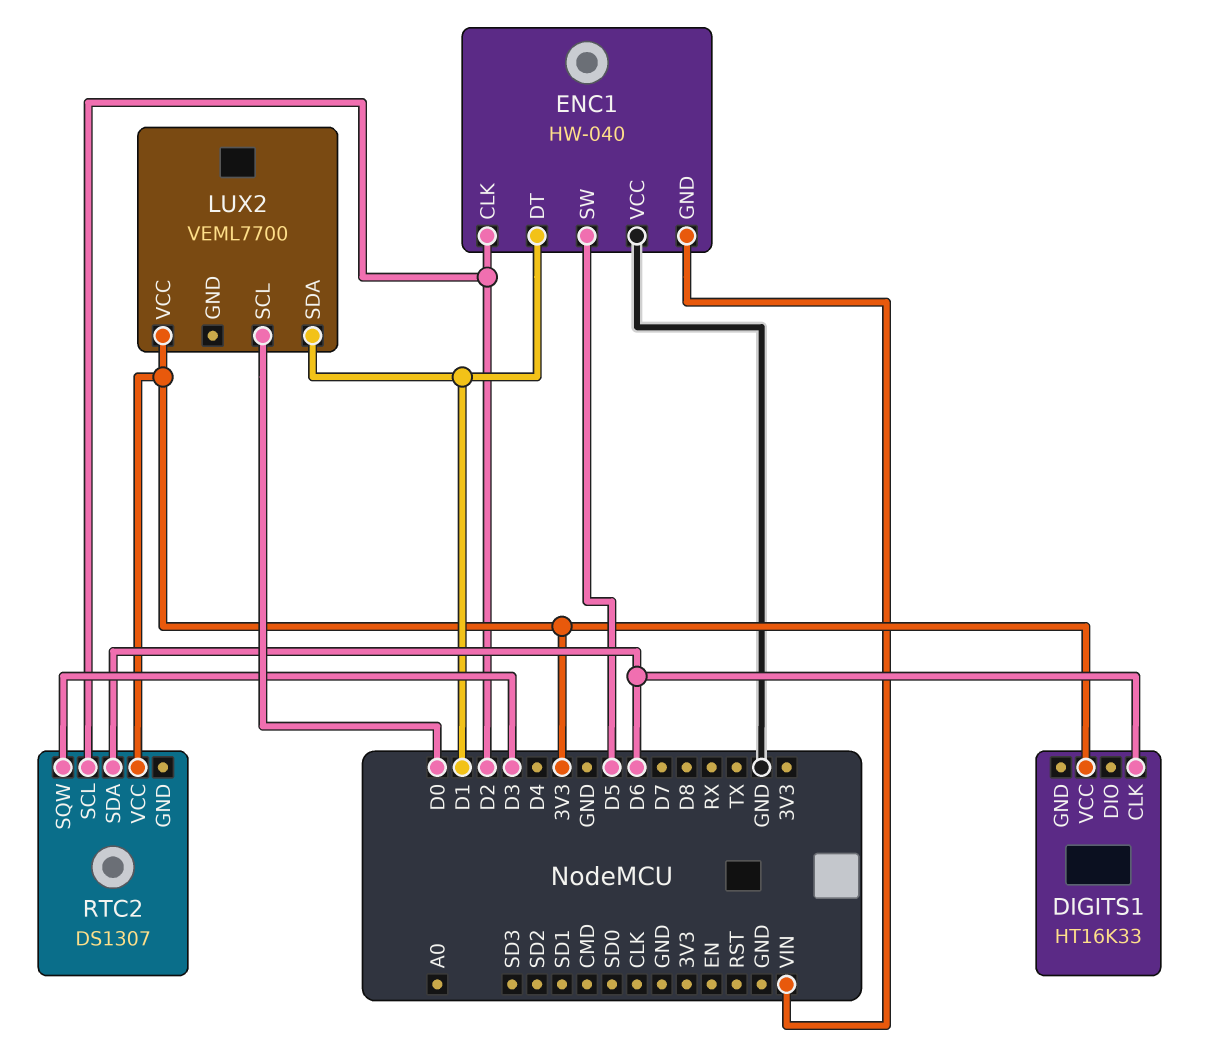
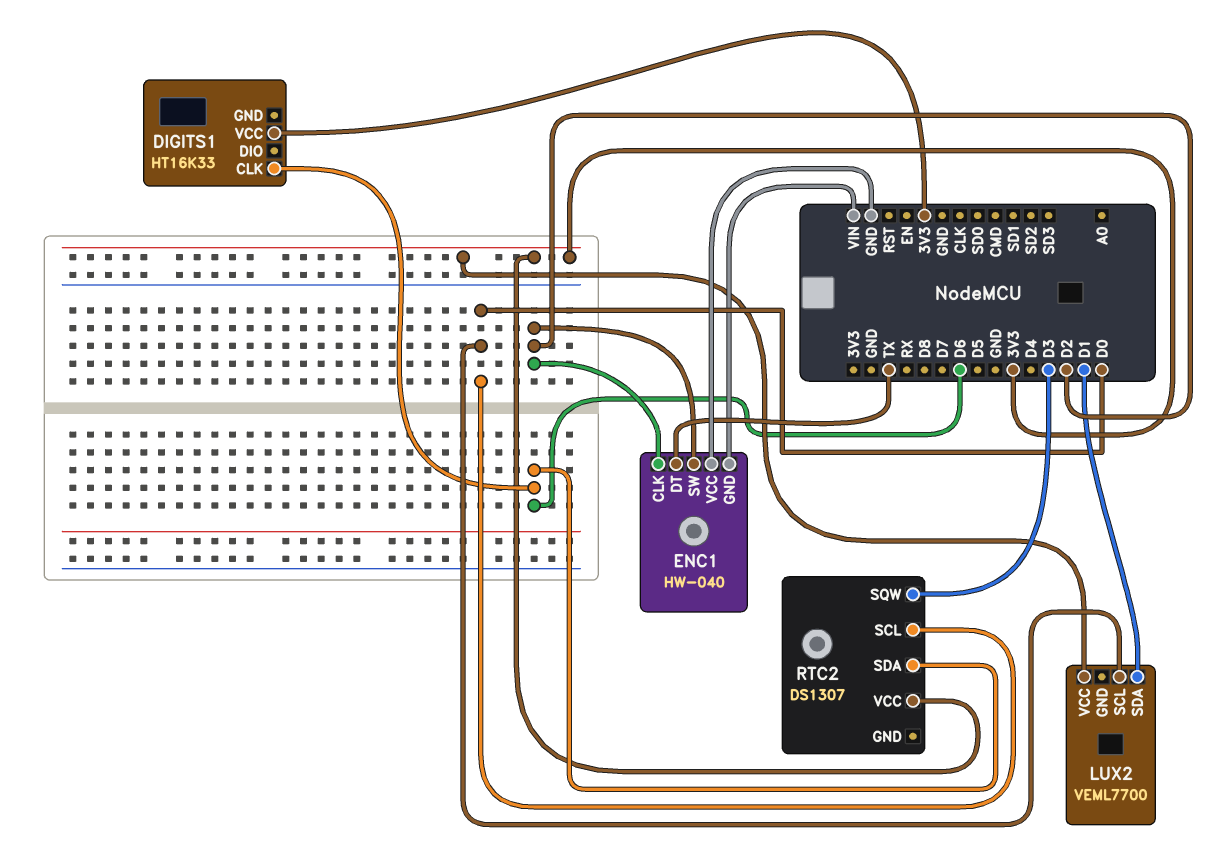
ENC1 pin DT: D1 -> TX
ENC1 pin SW: D5 -> D2
RTC2 pin SCL: D2 -> D0

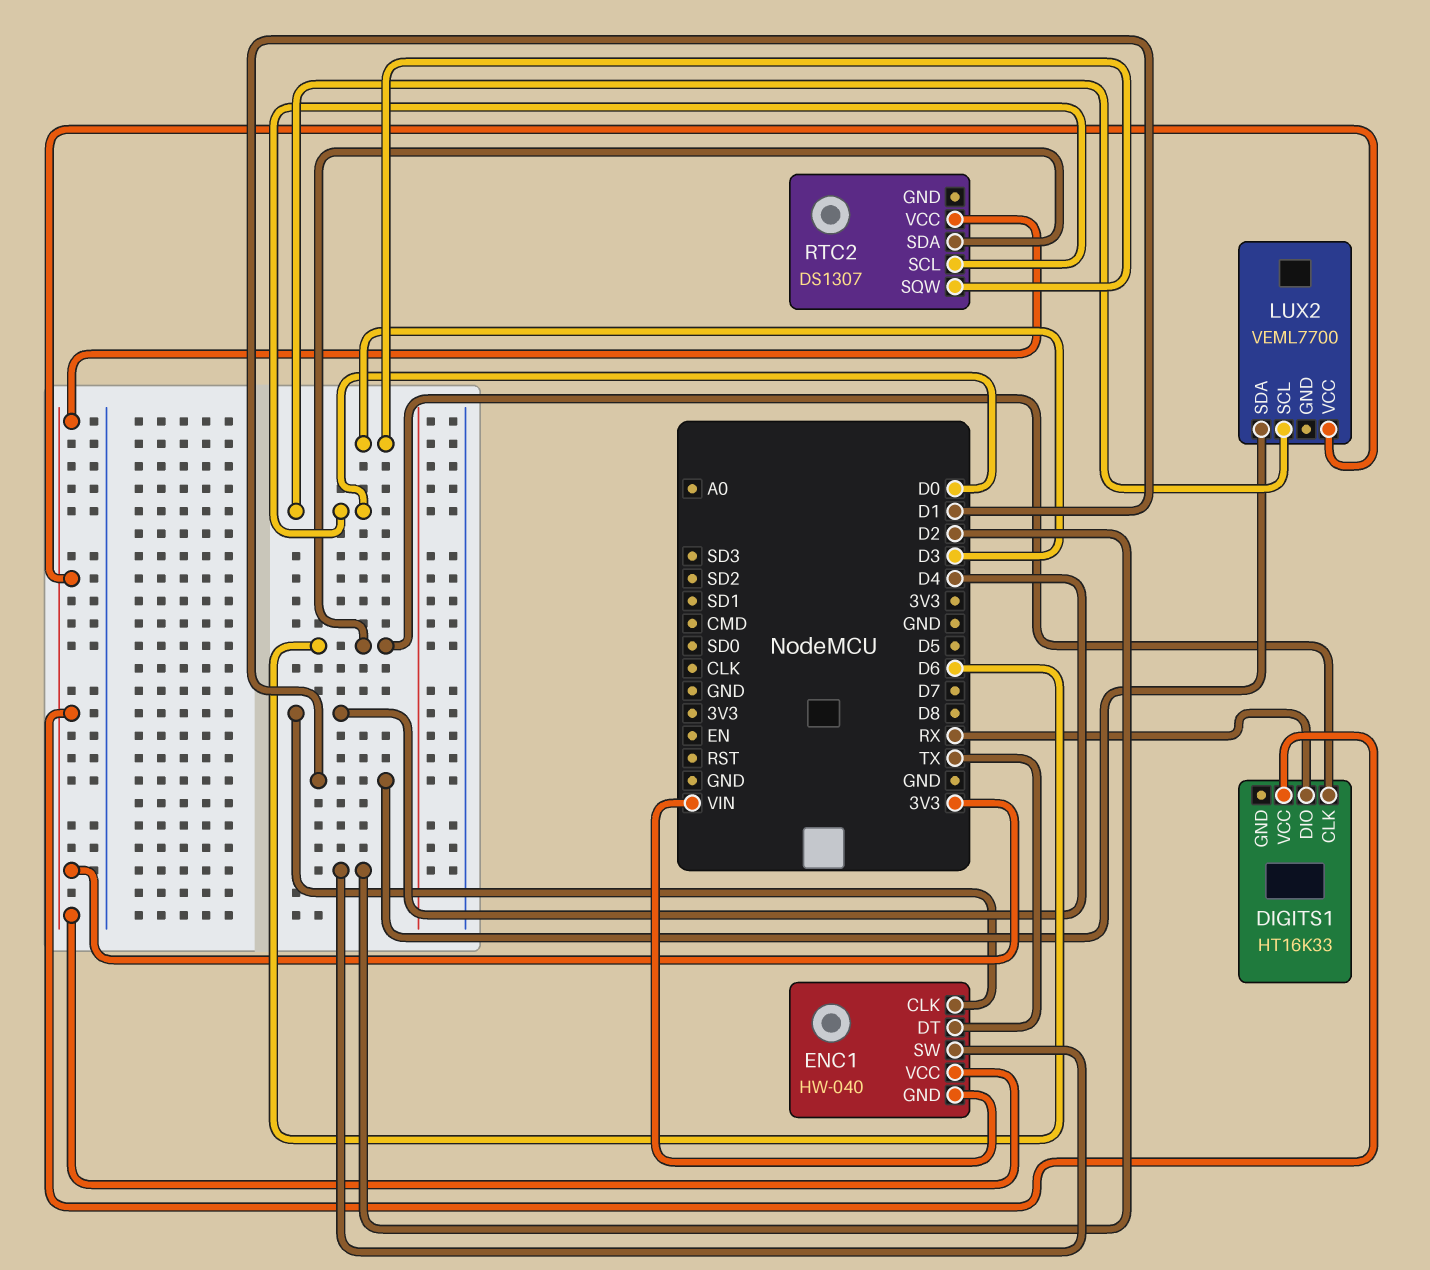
DIGITS1 pin DIO: none -> RX
ENC1 pin CLK: D2 -> D4
ENC1 pin VCC: GND -> 3V3

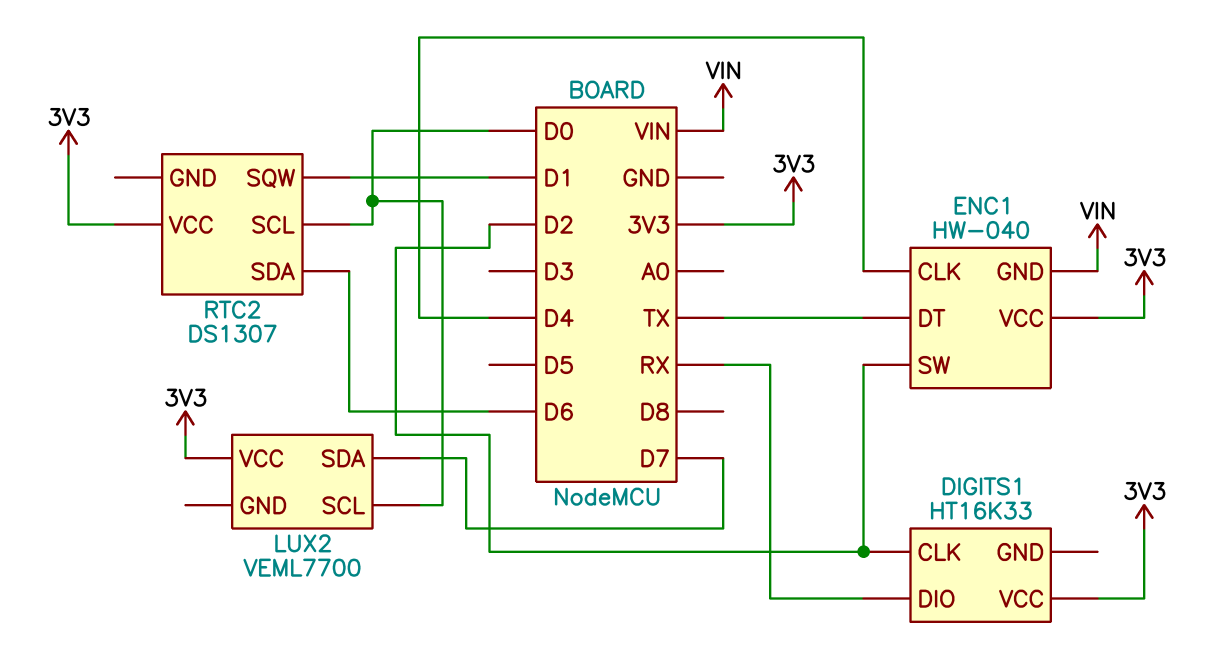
DIGITS1 pin CLK: D6 -> D2
LUX2 pin SDA: D1 -> D7
RTC2 pin SQW: D3 -> D1

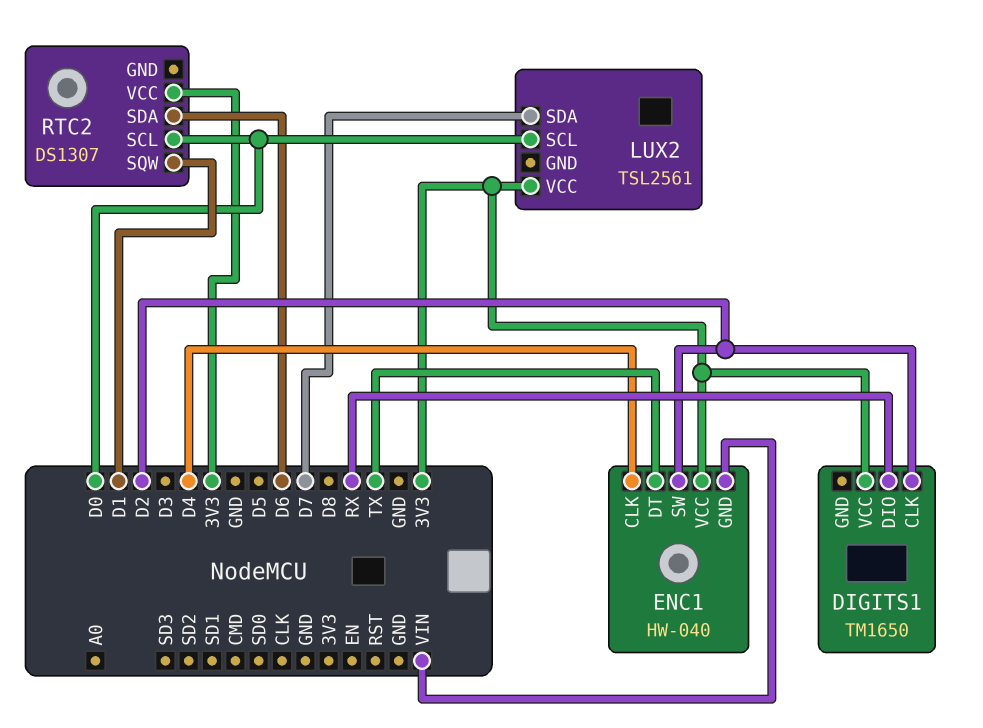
DIGITS1: HT16K33 -> TM1650
LUX2: VEML7700 -> TSL2561

